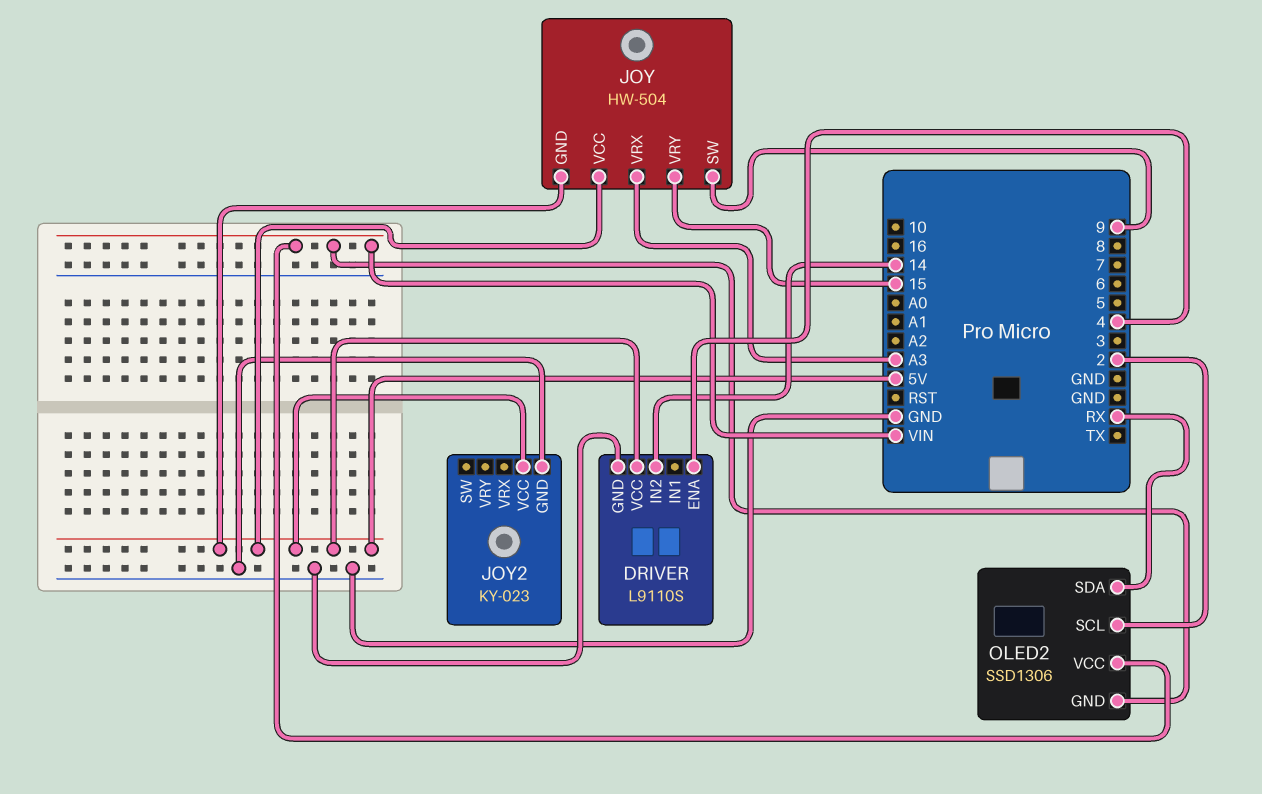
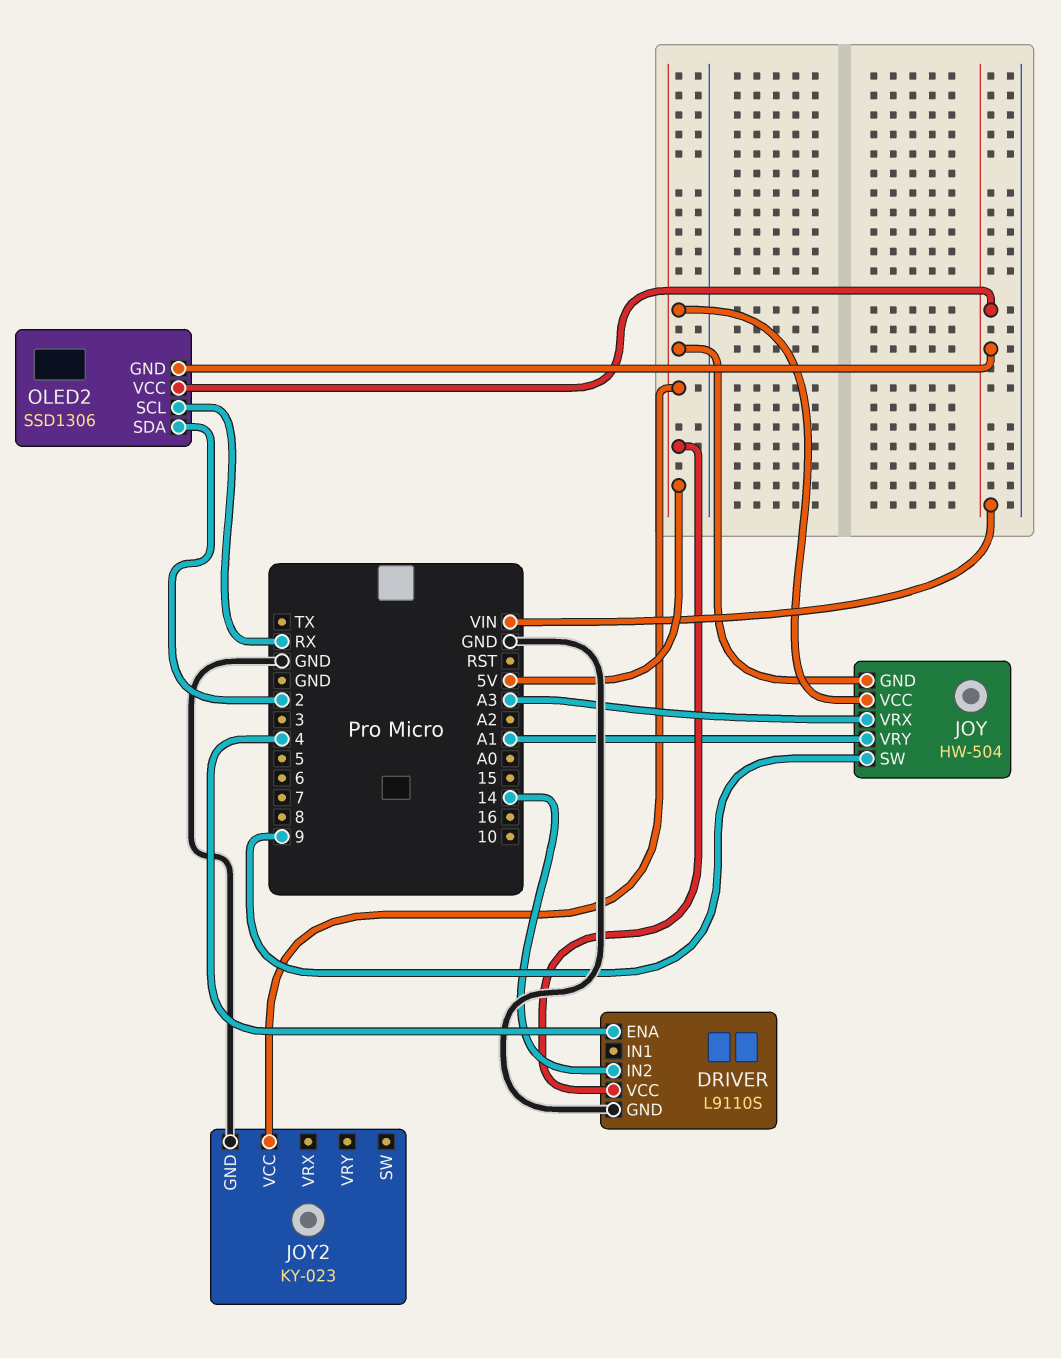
JOY pin VRY: 15 -> A1
OLED2 pin SCL: 2 -> RX
OLED2 pin SDA: RX -> 2

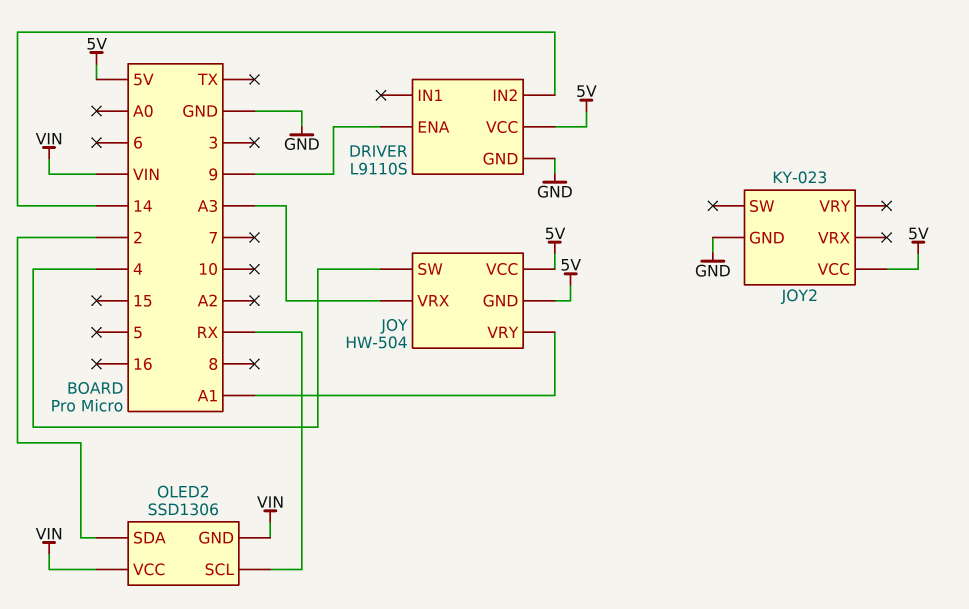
DRIVER pin ENA: 4 -> 9
JOY pin SW: 9 -> 4

